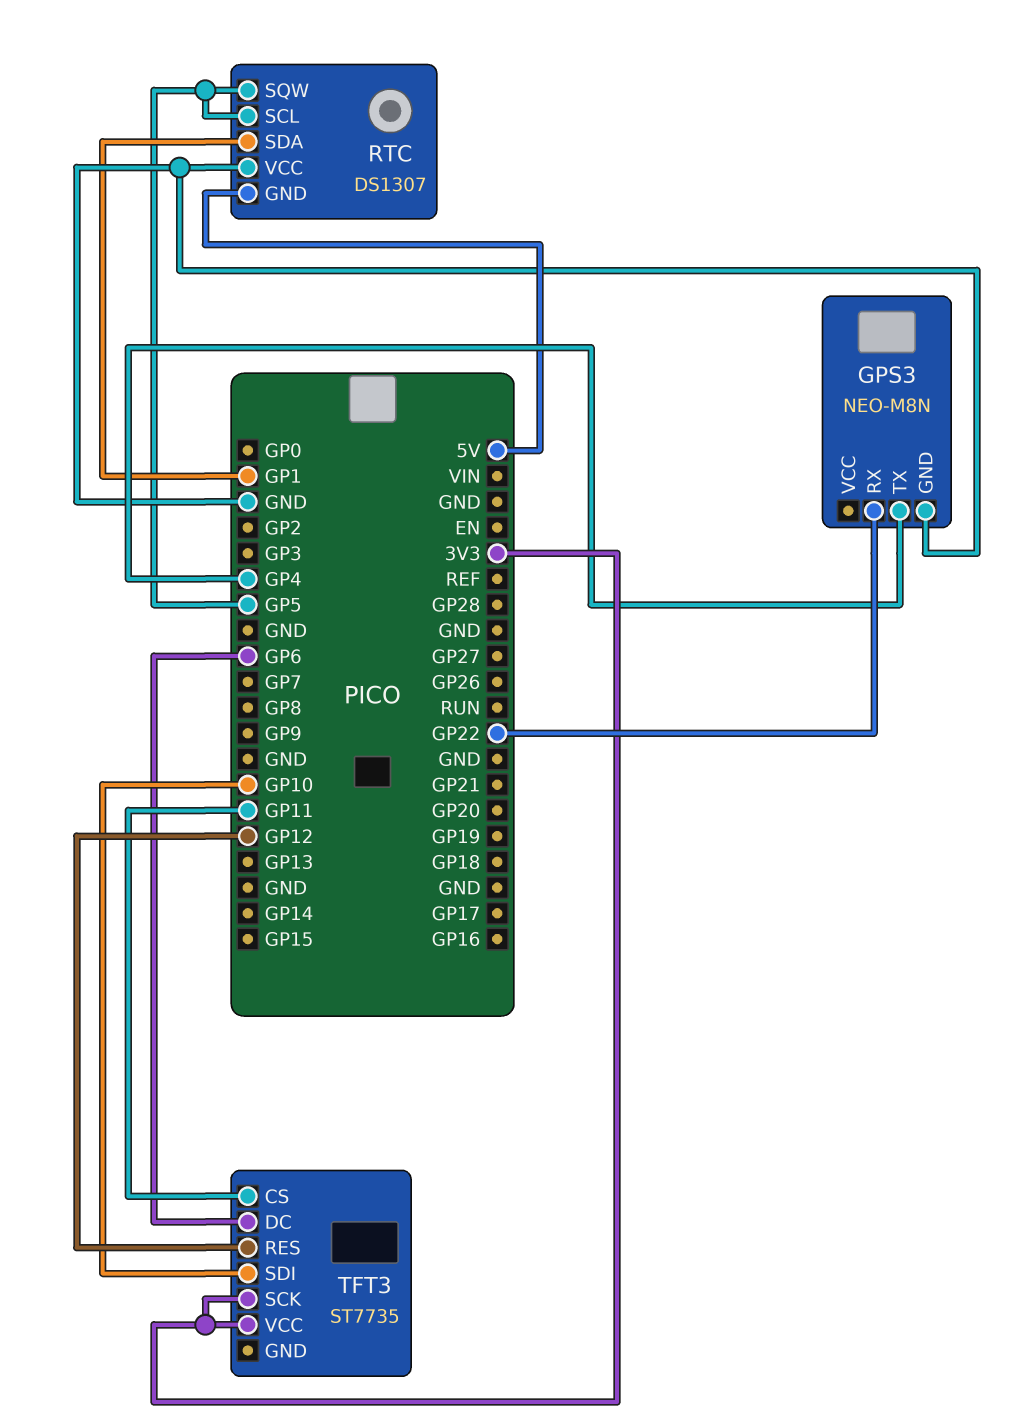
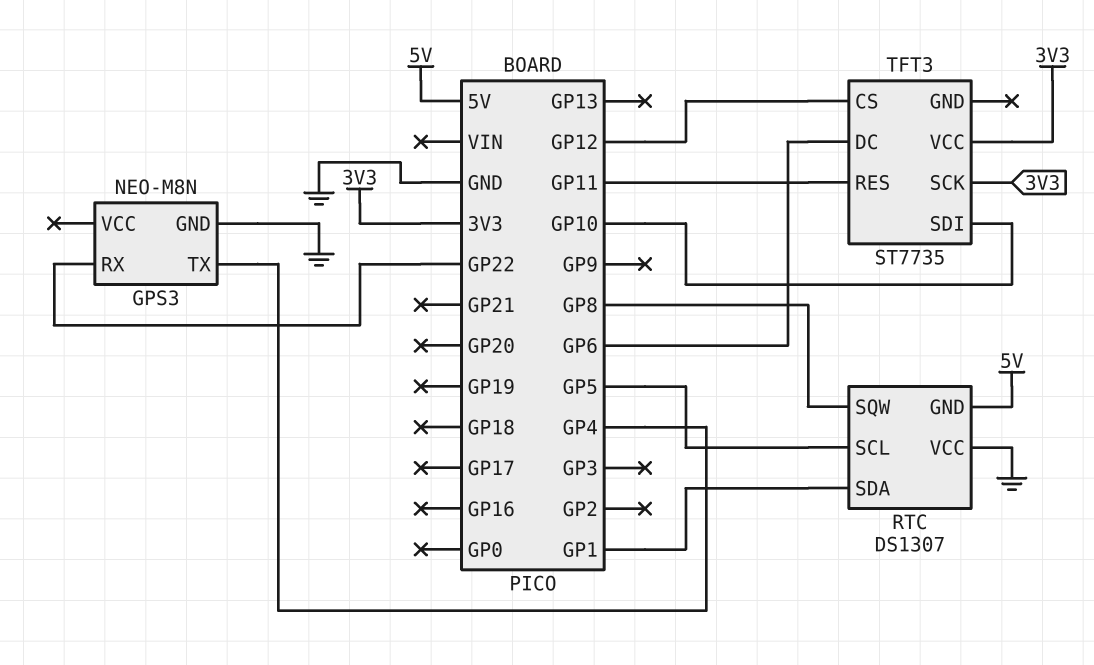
RTC pin SQW: GP5 -> GP8
TFT3 pin CS: GP11 -> GP12
TFT3 pin RES: GP12 -> GP11

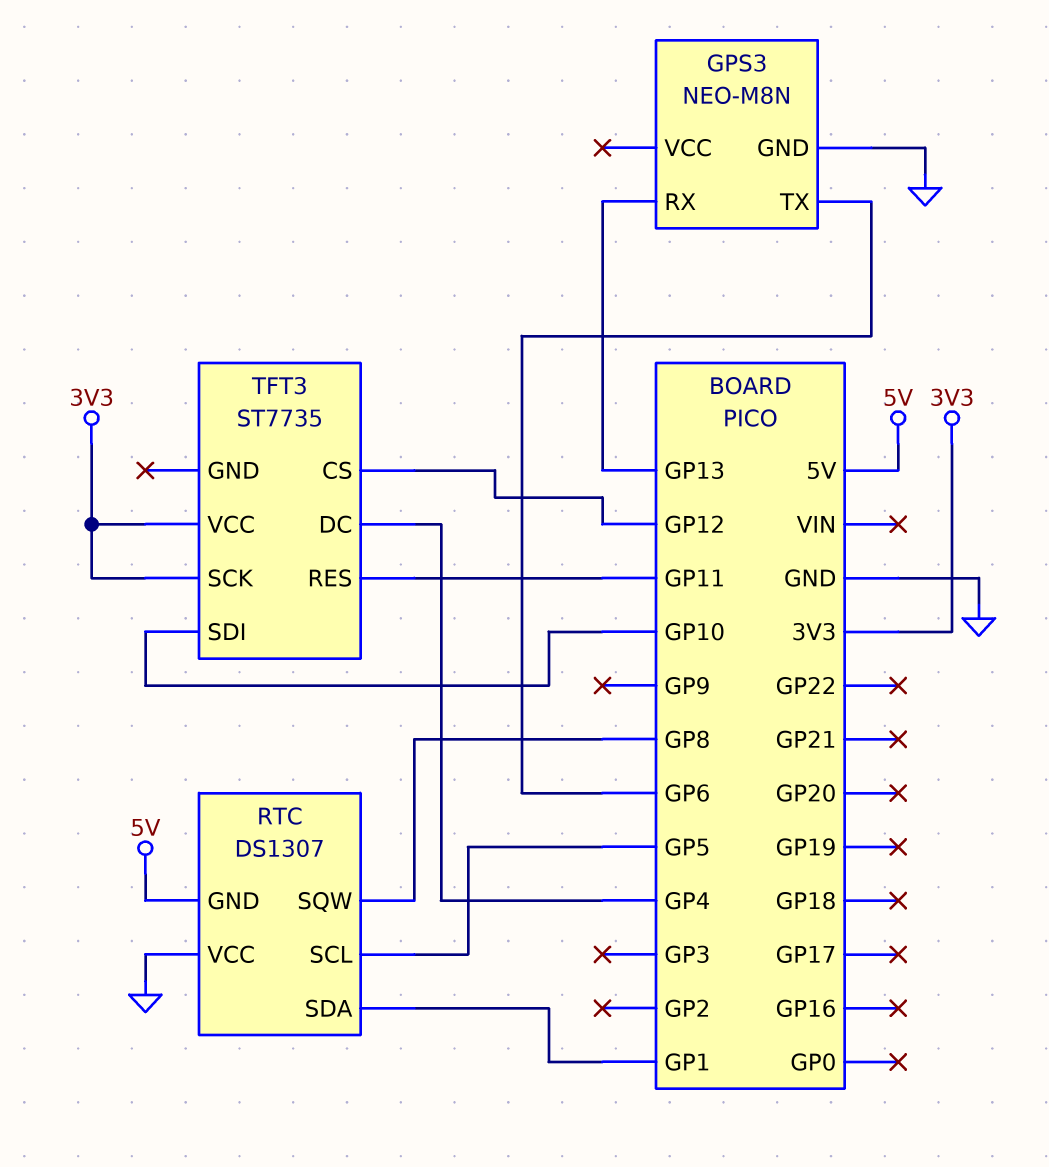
GPS3 pin RX: GP22 -> GP13
GPS3 pin TX: GP4 -> GP6
TFT3 pin DC: GP6 -> GP4

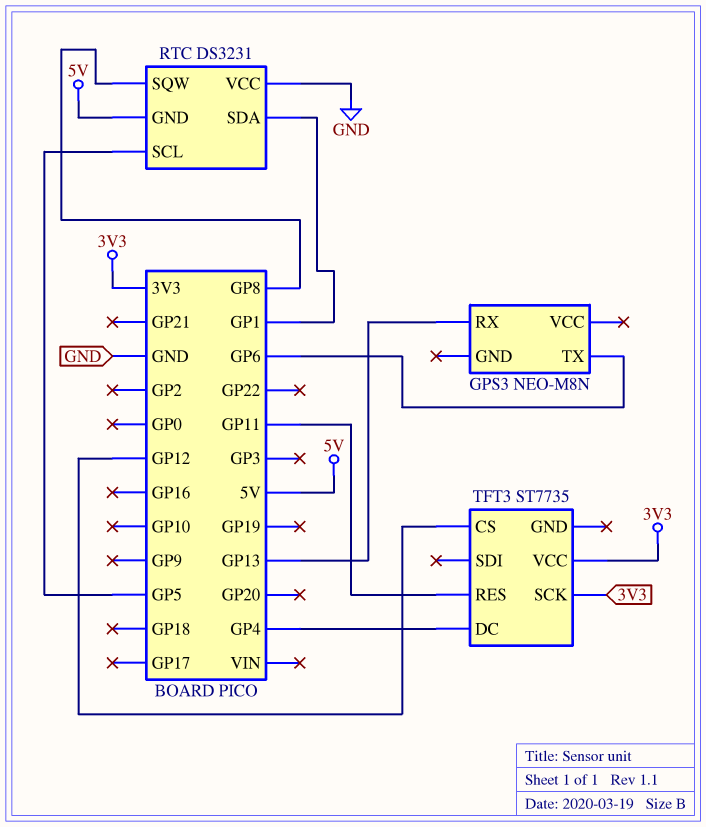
GPS3 pin GND: GND -> none
RTC: DS1307 -> DS3231
TFT3 pin SDI: GP10 -> none

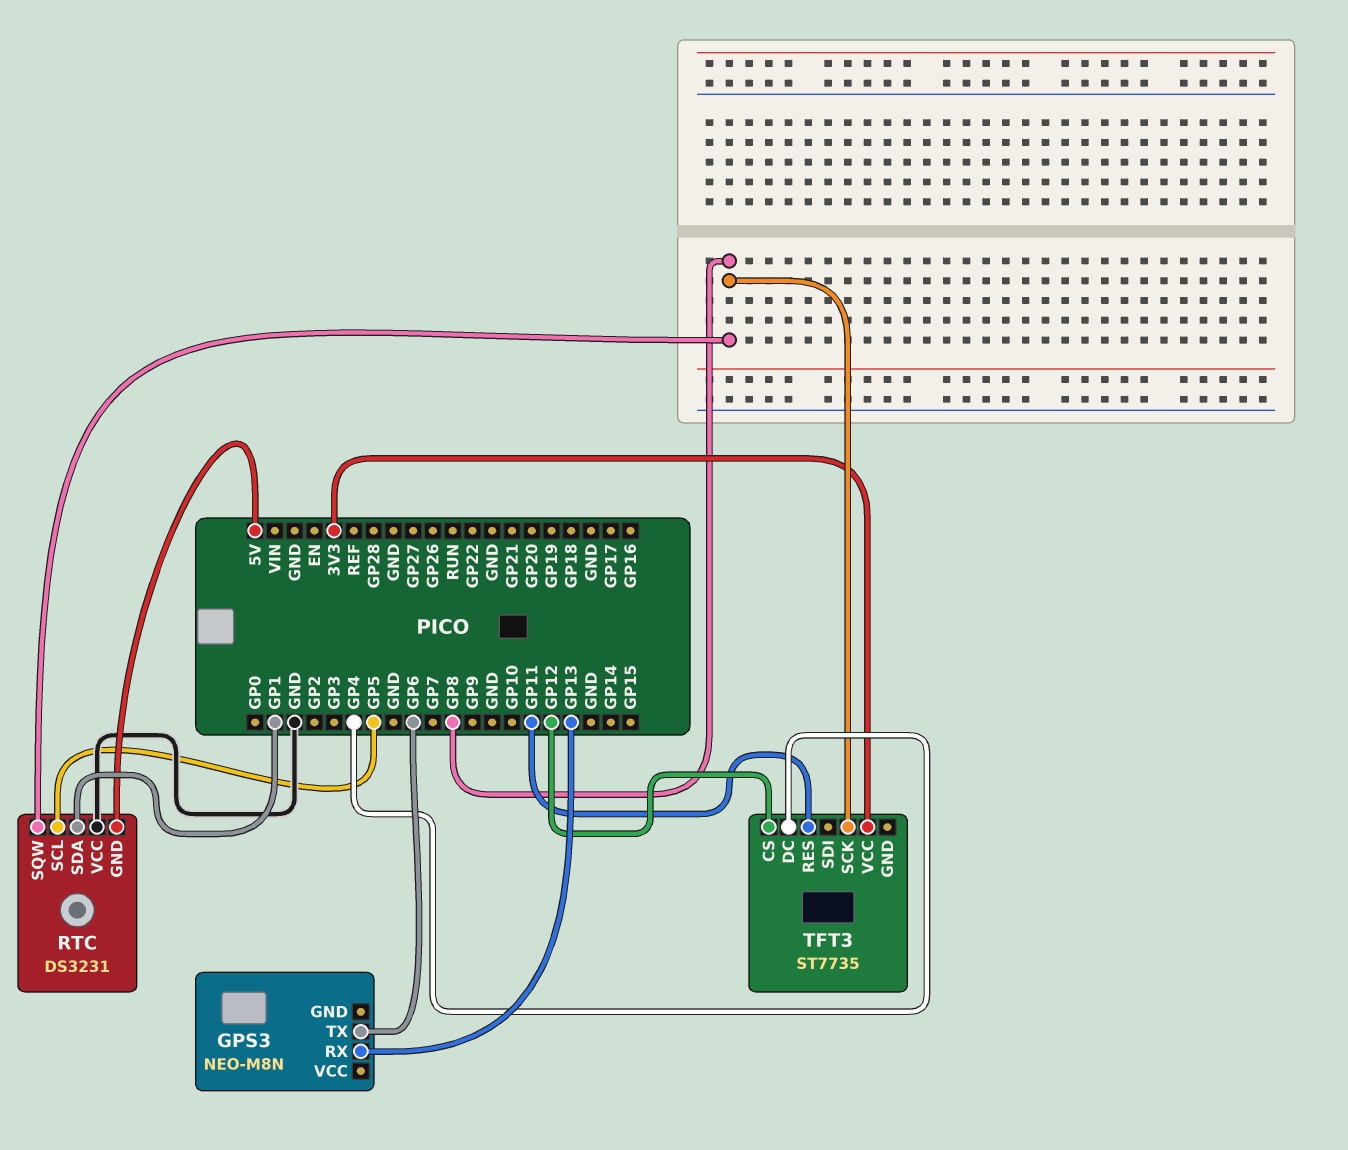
TFT3 pin SCK: 3V3 -> GP8

